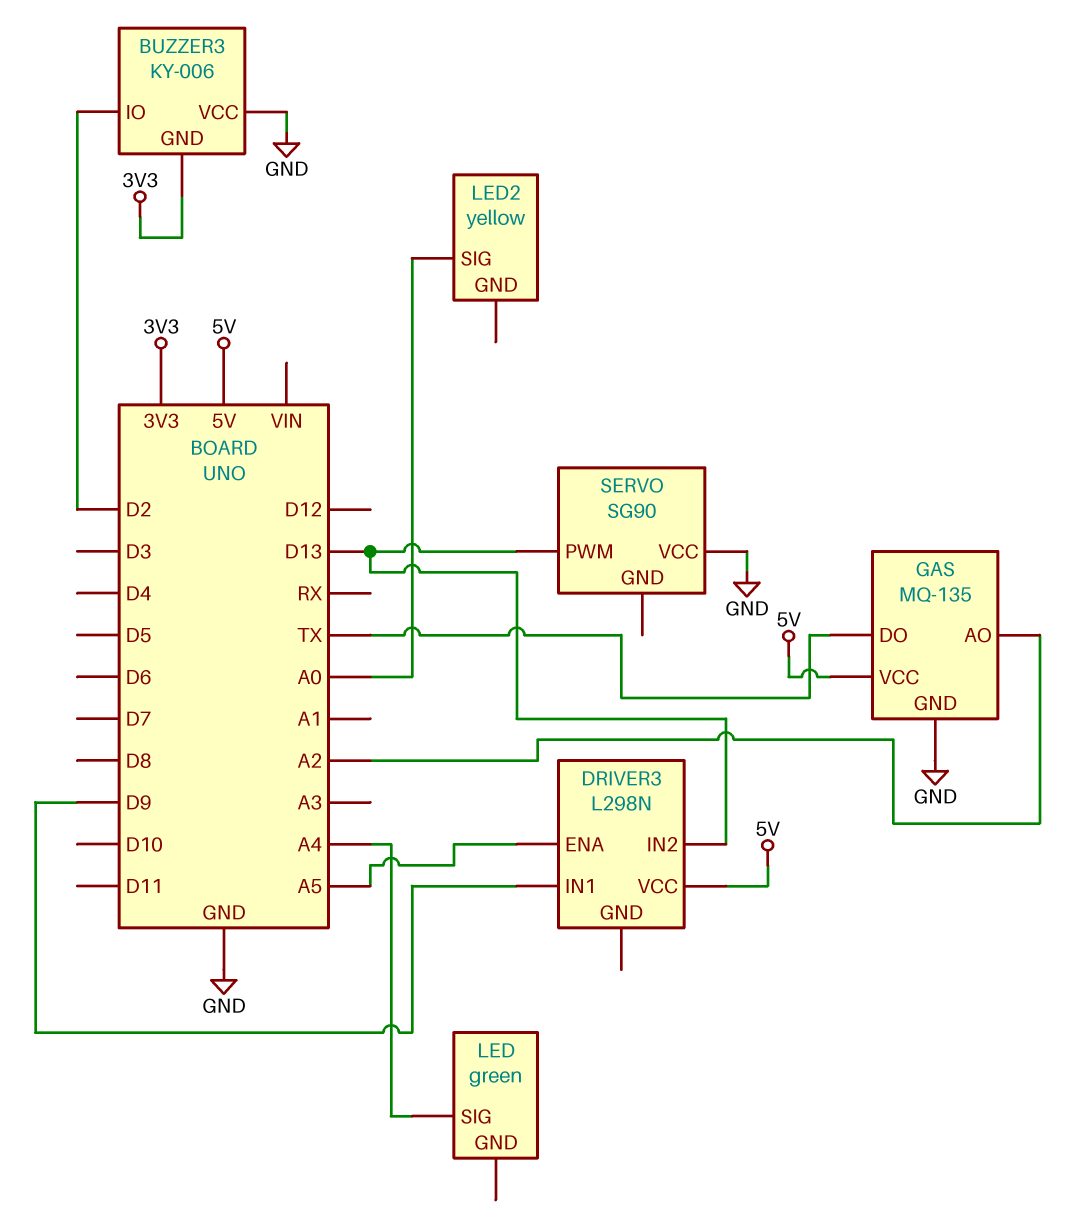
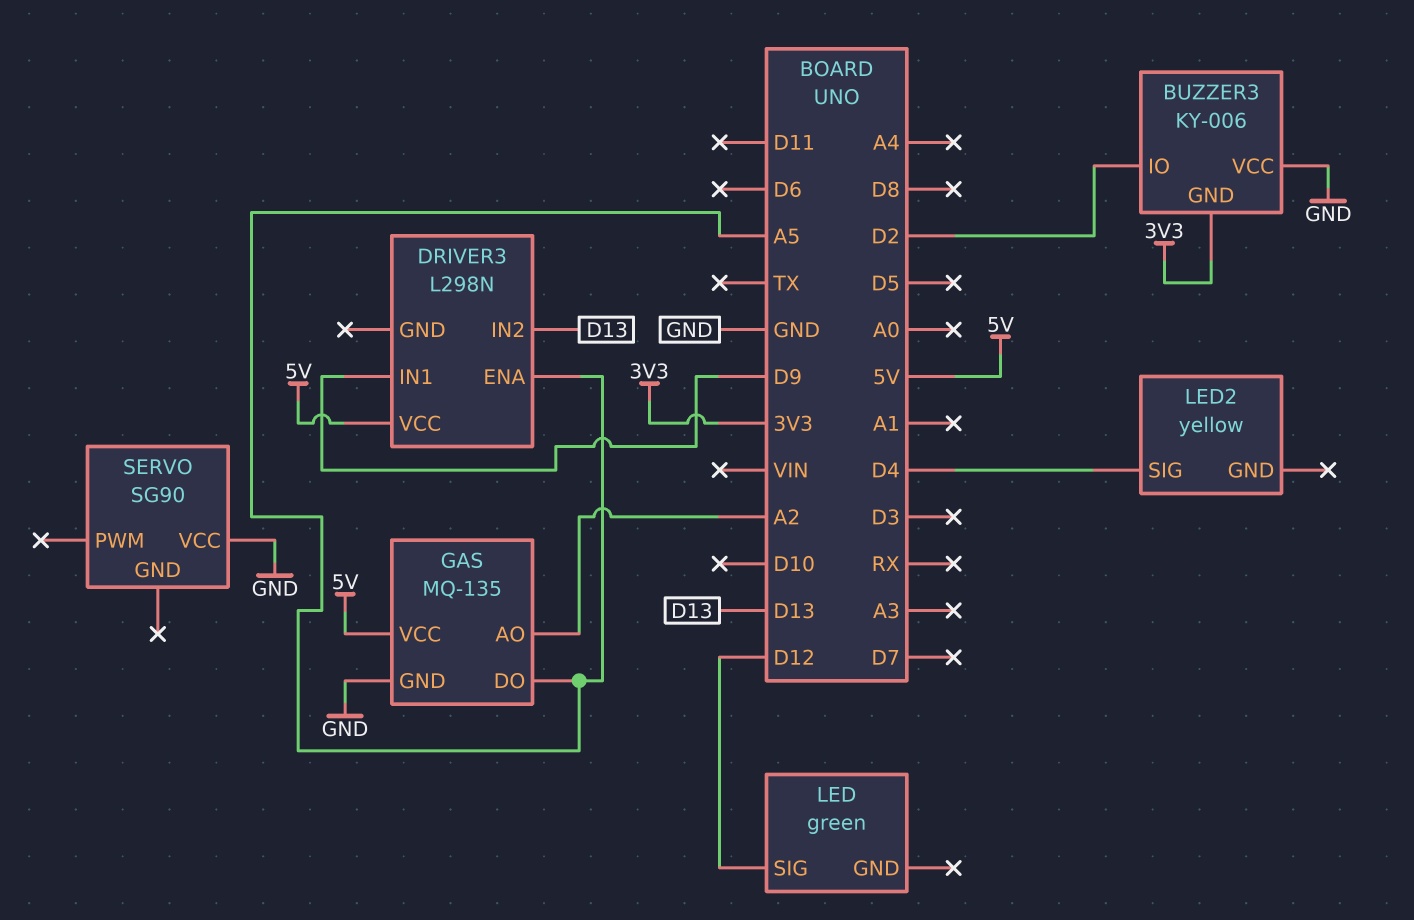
GAS pin DO: TX -> A5
LED pin SIG: A4 -> D12
LED2 pin SIG: A0 -> D4
SERVO pin PWM: D13 -> none

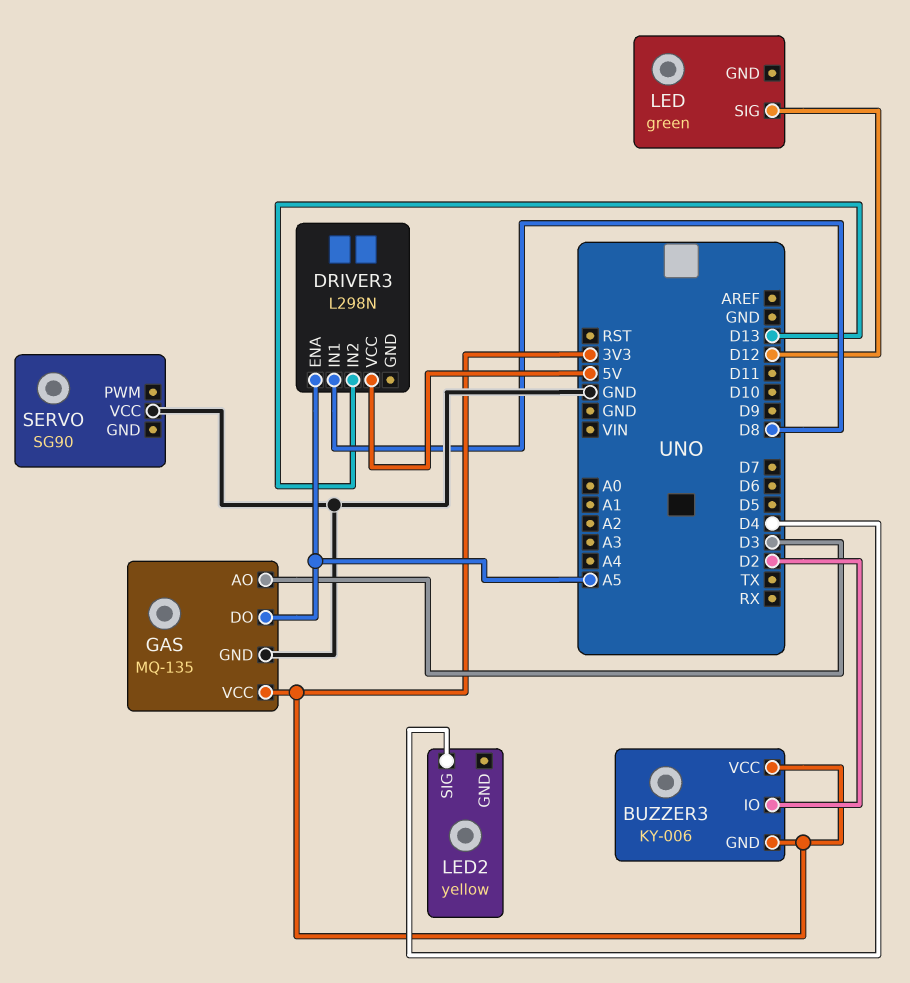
BUZZER3 pin VCC: GND -> 3V3
DRIVER3 pin IN1: D9 -> D8
GAS pin AO: A2 -> D3
GAS pin VCC: 5V -> 3V3

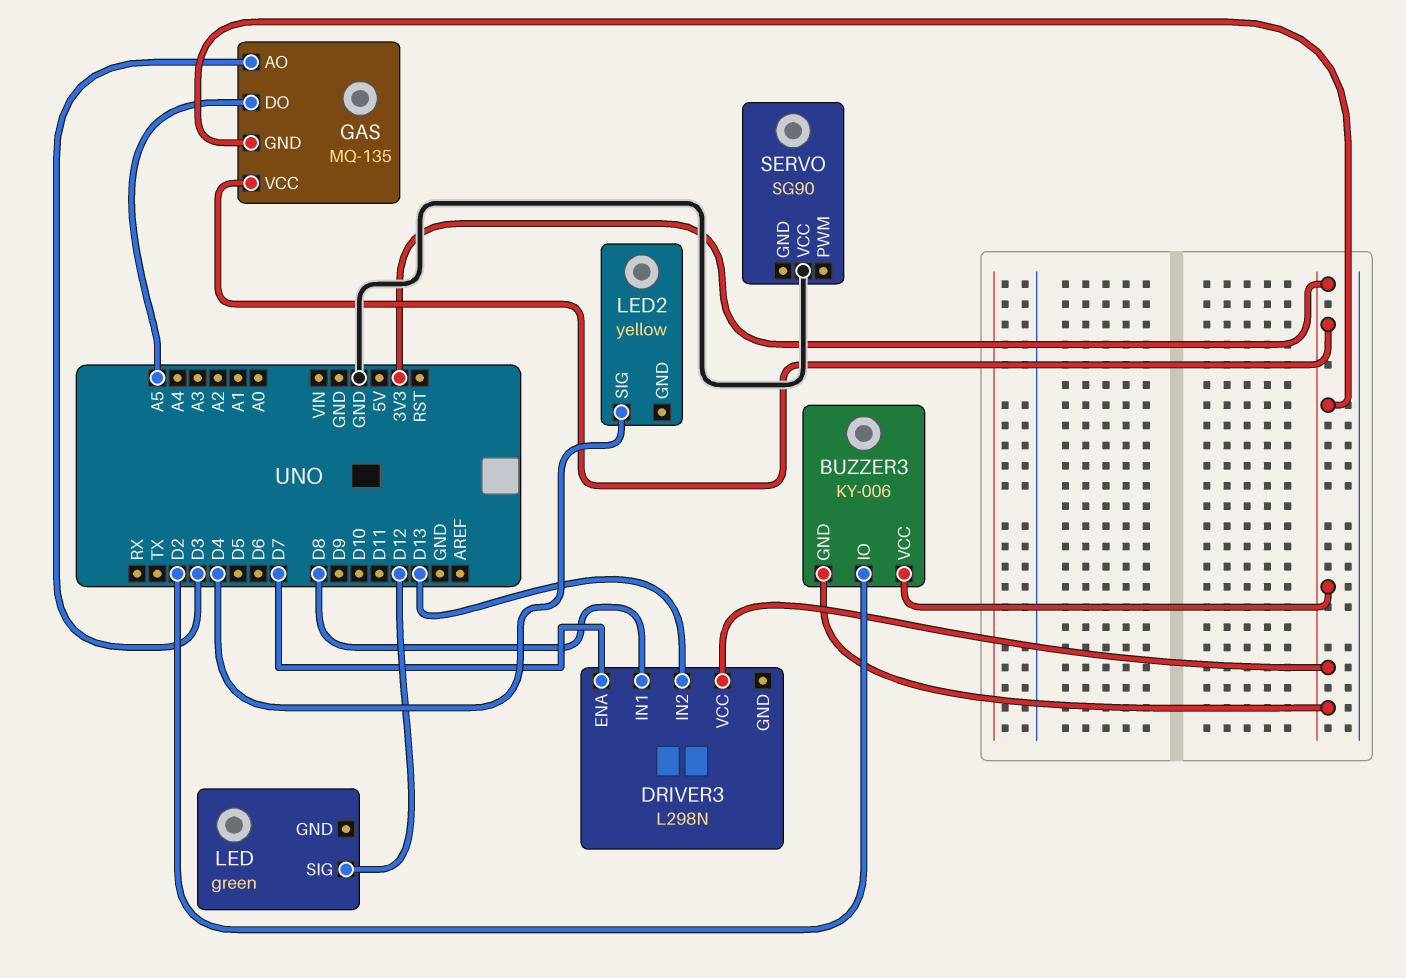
DRIVER3 pin ENA: A5 -> D7
DRIVER3 pin VCC: 5V -> 3V3
GAS pin GND: GND -> 3V3

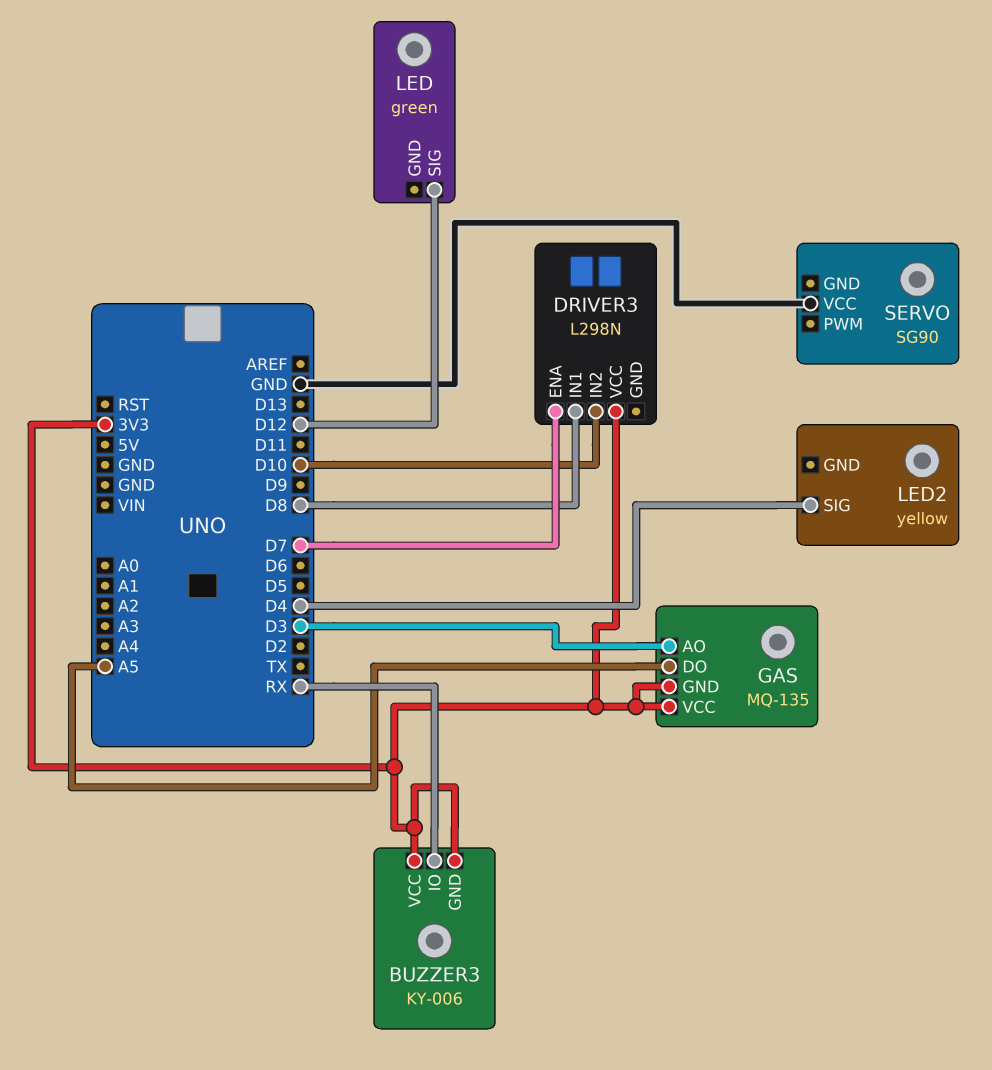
BUZZER3 pin IO: D2 -> RX
DRIVER3 pin IN2: D13 -> D10

